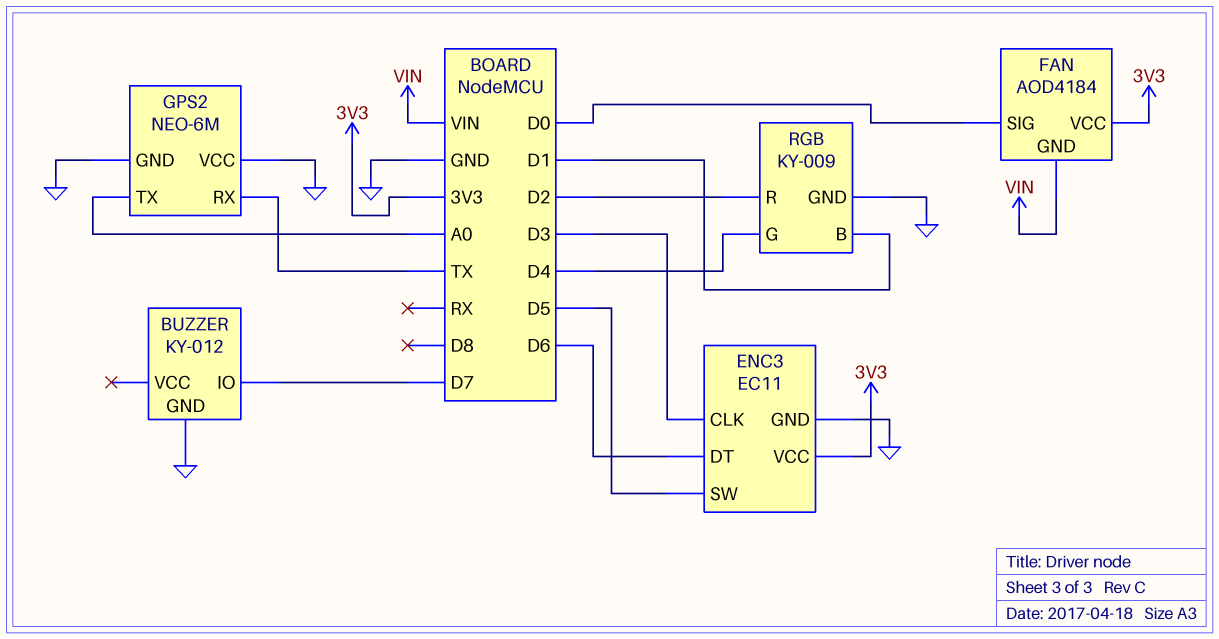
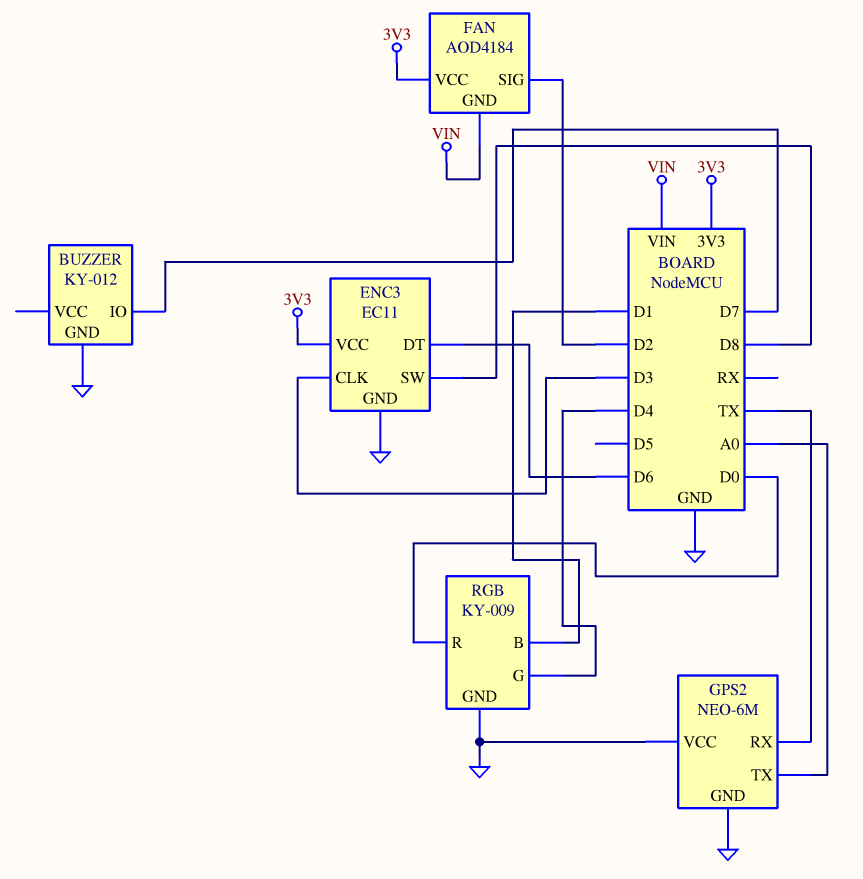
ENC3 pin SW: D5 -> D8
FAN pin SIG: D0 -> D2
RGB pin R: D2 -> D0

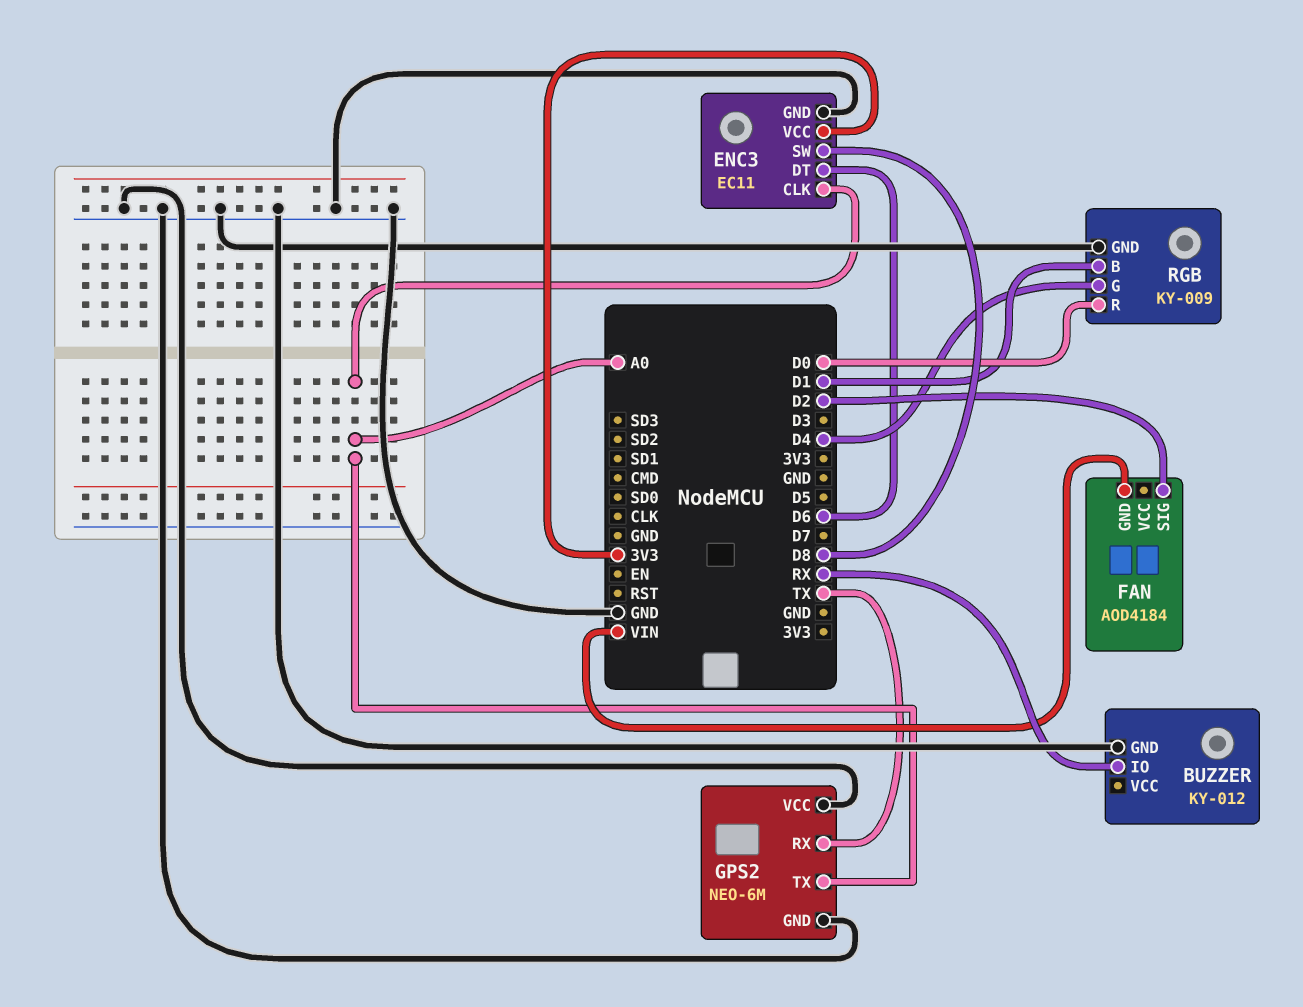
BUZZER pin IO: D7 -> RX
ENC3 pin CLK: D3 -> A0
FAN pin VCC: 3V3 -> none

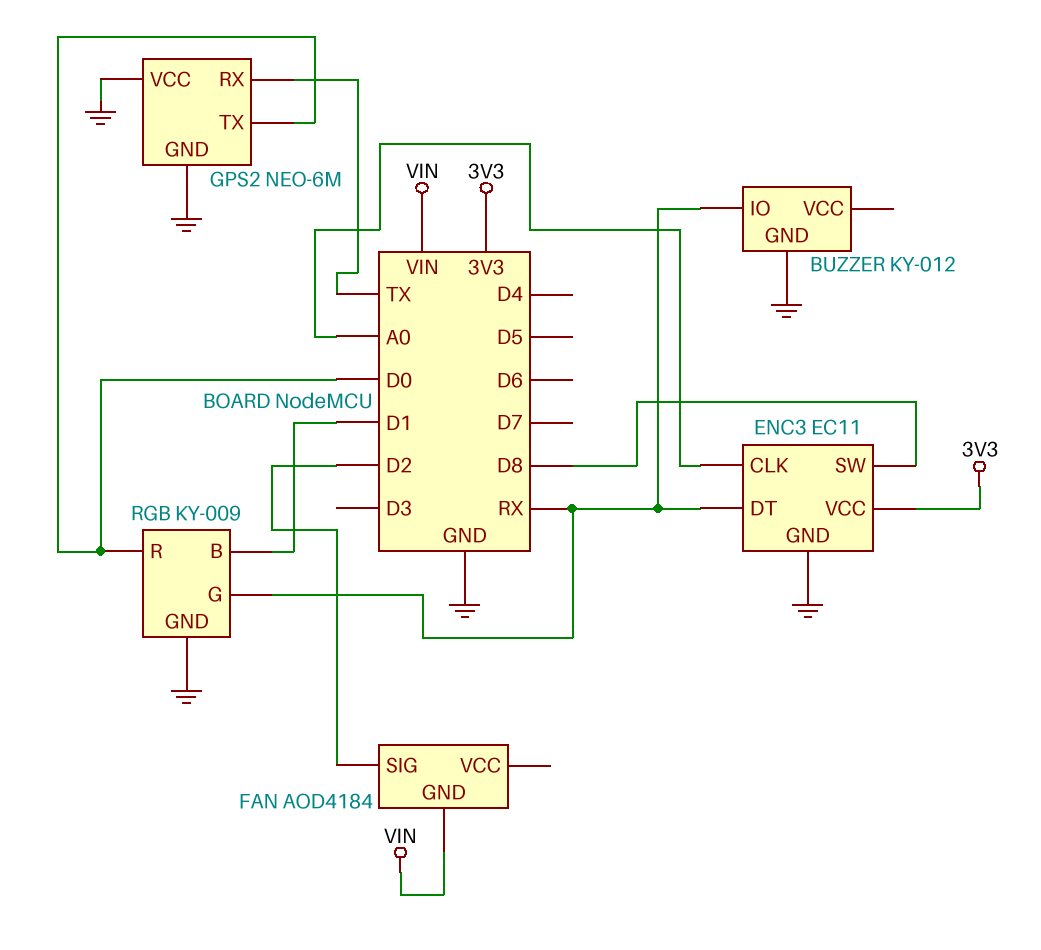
ENC3 pin DT: D6 -> RX
GPS2 pin TX: A0 -> D0
RGB pin G: D4 -> RX

